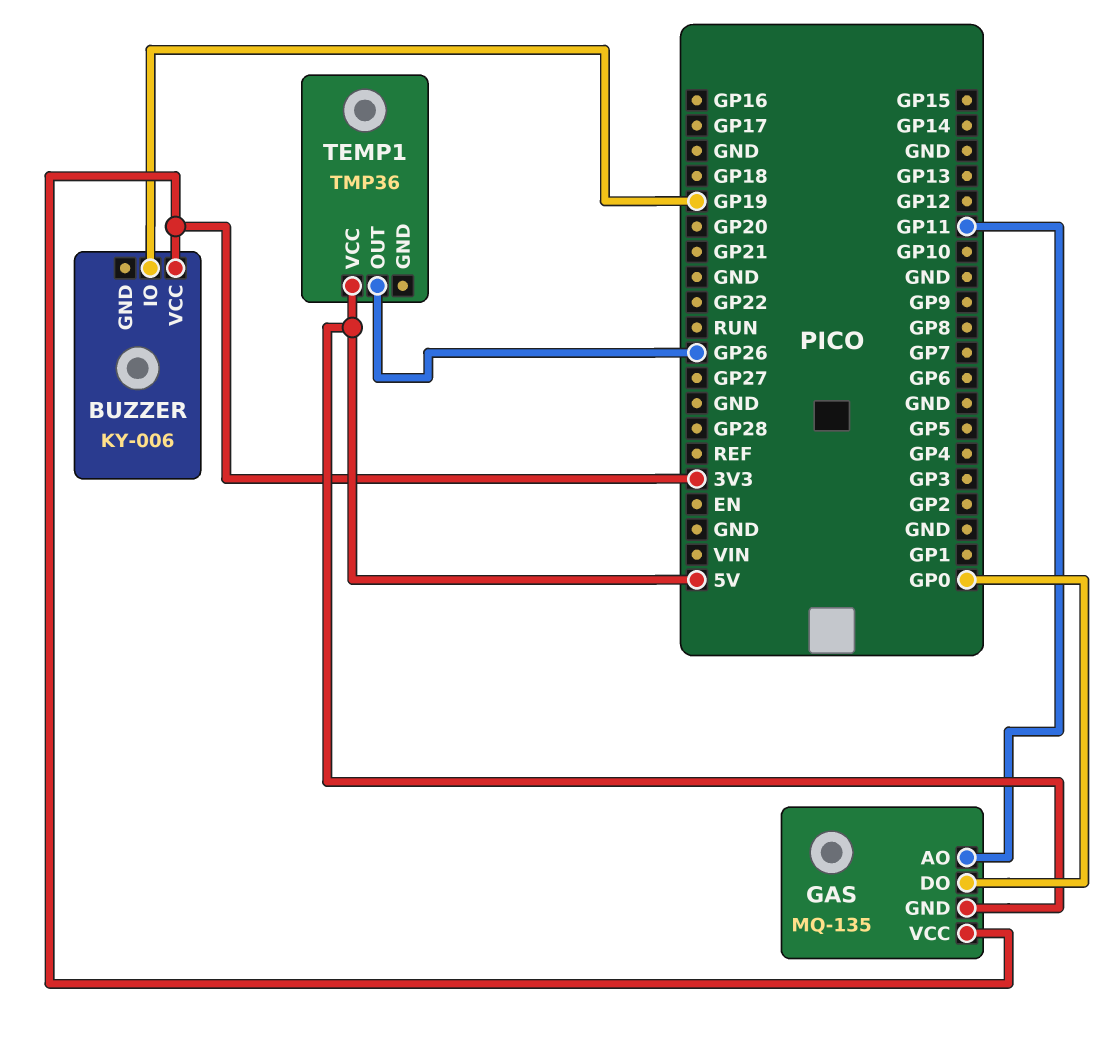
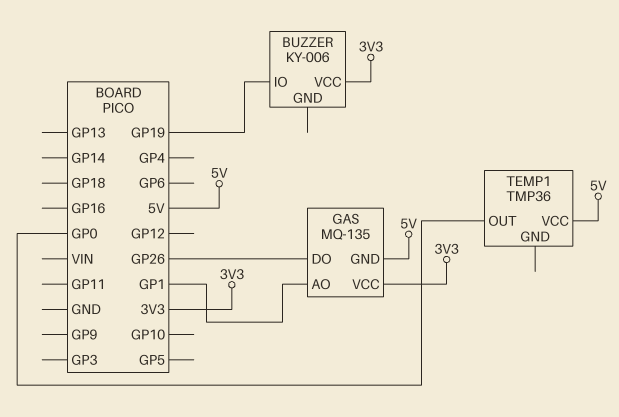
GAS pin AO: GP11 -> GP1
GAS pin DO: GP0 -> GP26
TEMP1 pin OUT: GP26 -> GP0

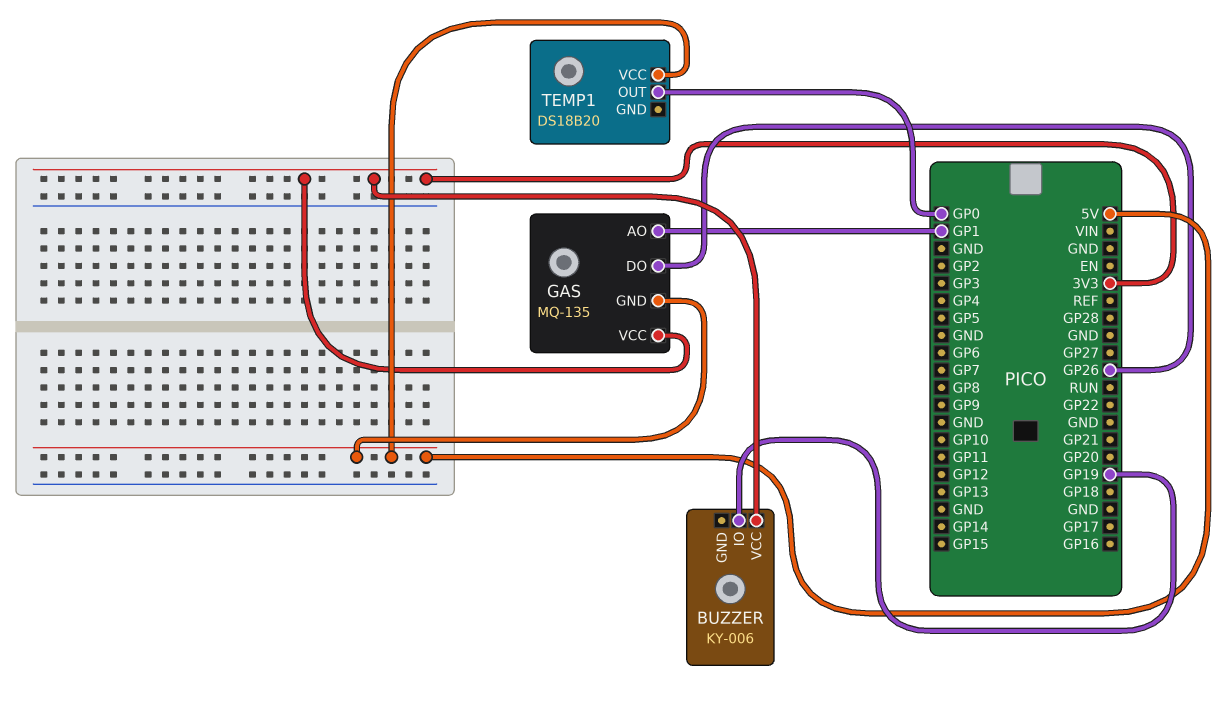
TEMP1: TMP36 -> DS18B20

